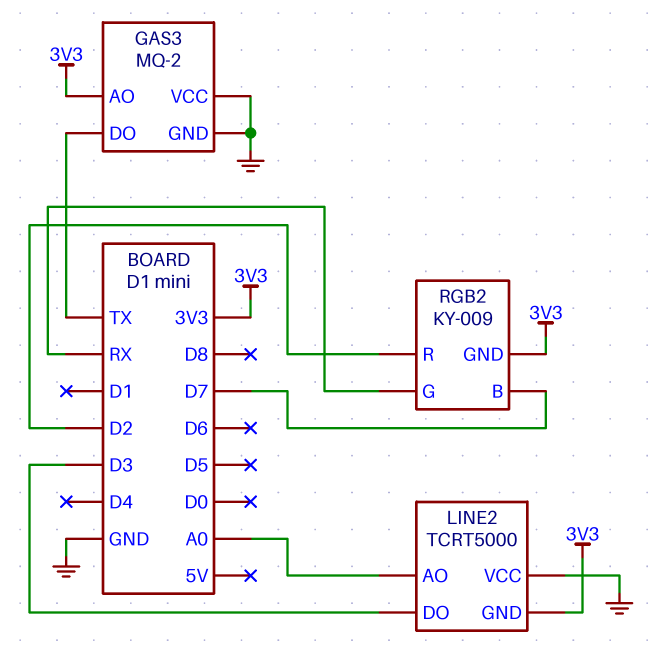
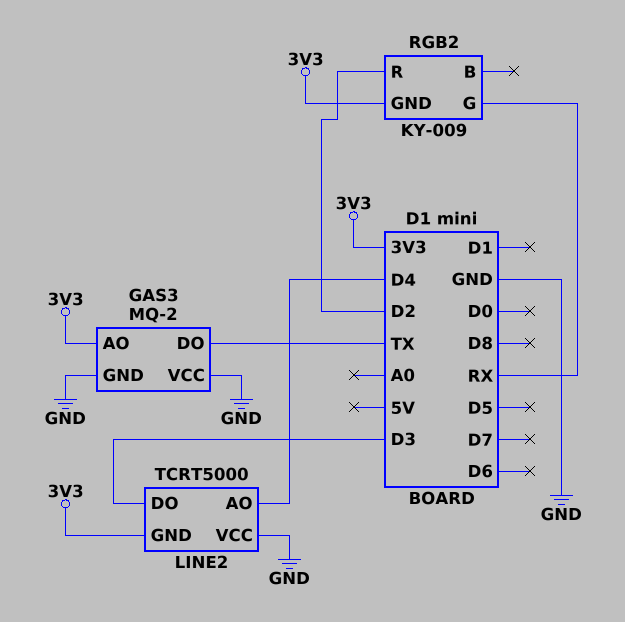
LINE2 pin AO: A0 -> D4
RGB2 pin B: D7 -> none

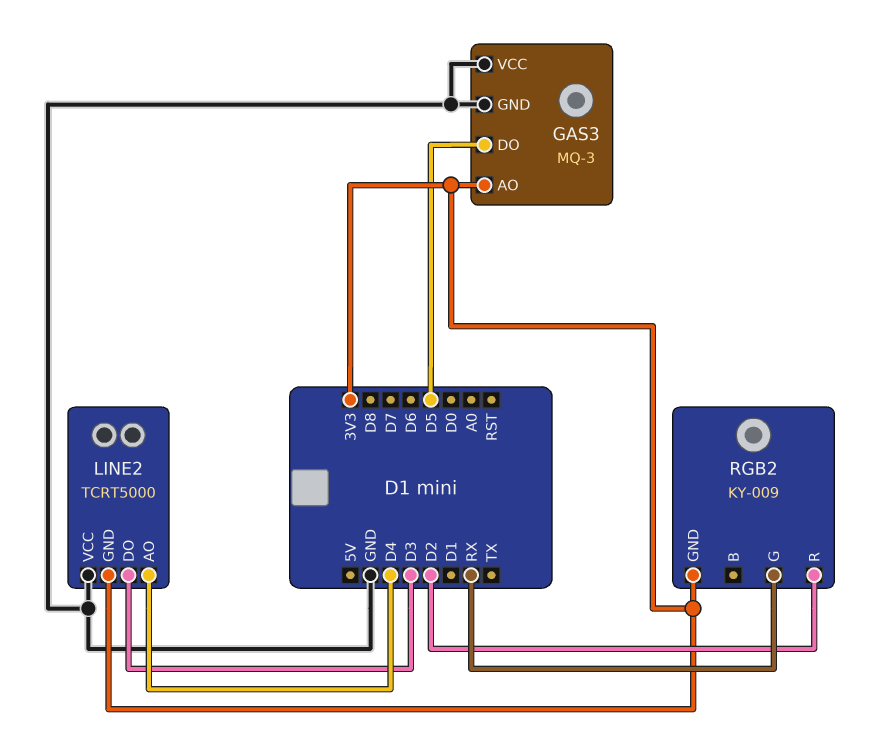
GAS3: MQ-2 -> MQ-3
GAS3 pin DO: TX -> D5

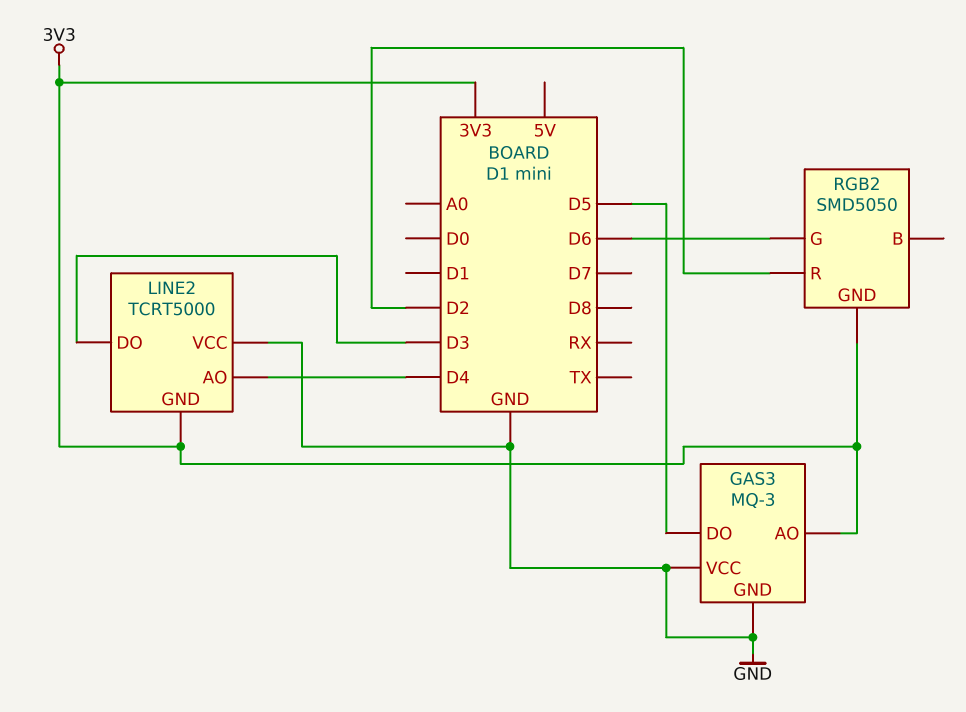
RGB2: KY-009 -> SMD5050
RGB2 pin G: RX -> D6

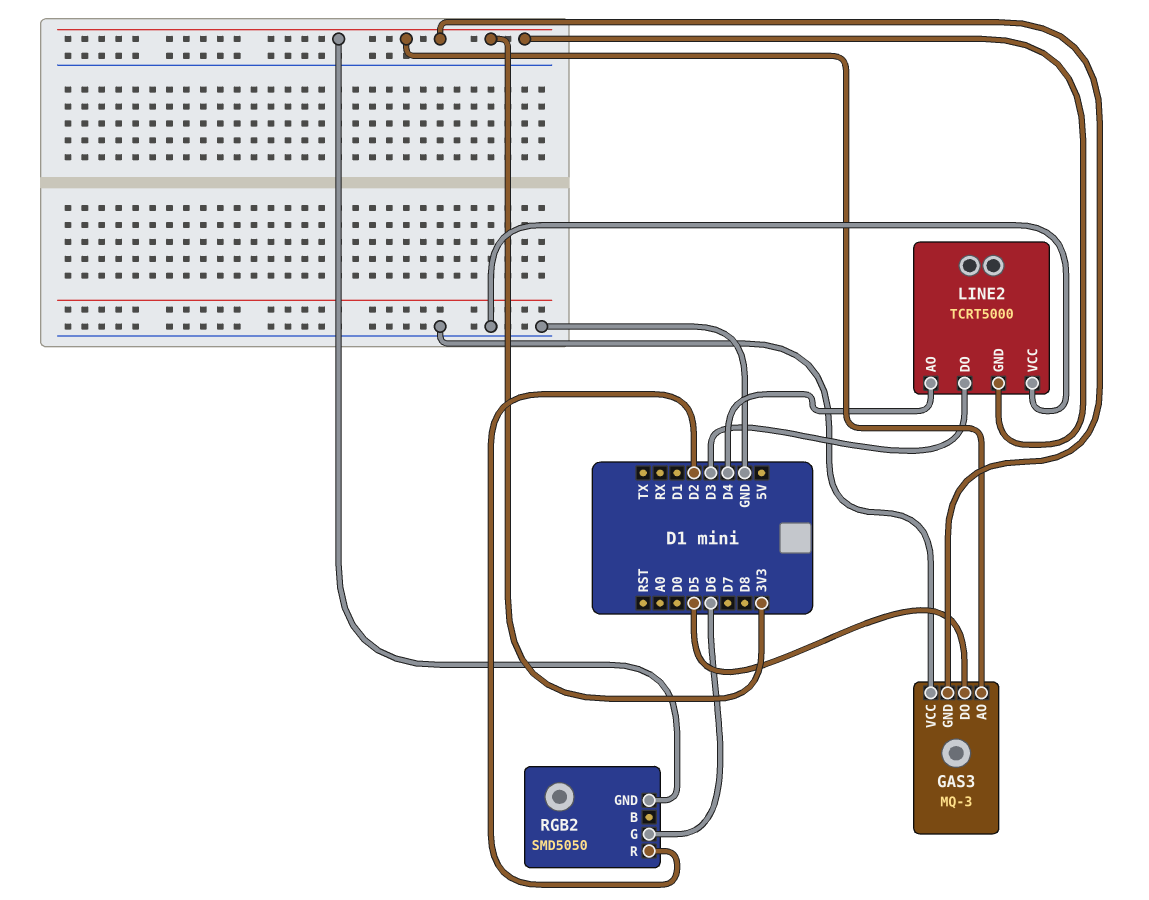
GAS3 pin GND: GND -> 3V3

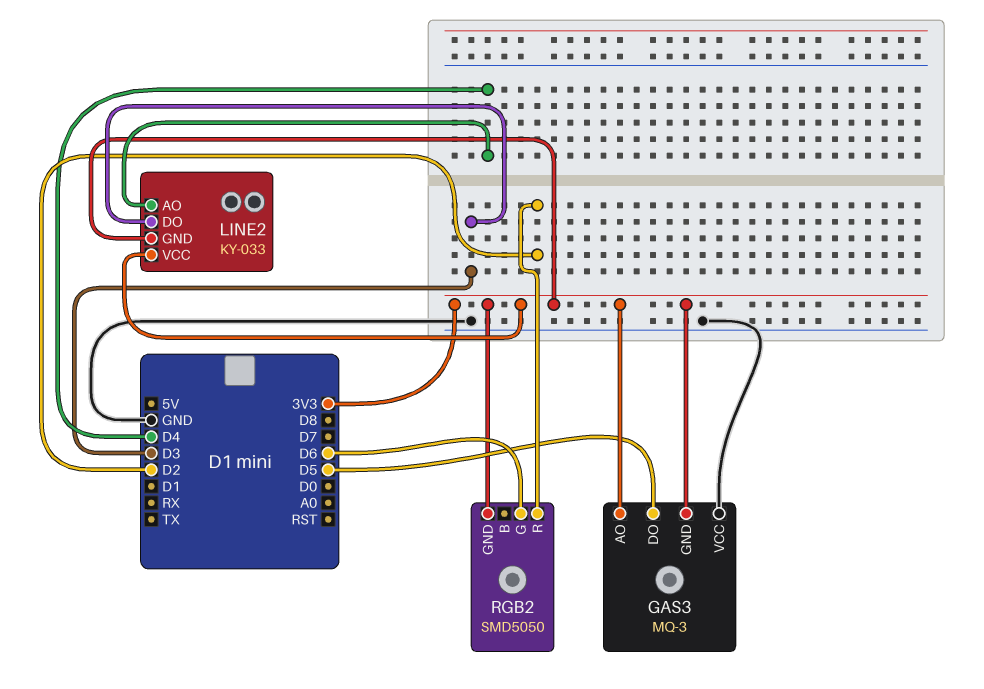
LINE2: TCRT5000 -> KY-033
LINE2 pin VCC: GND -> 3V3

